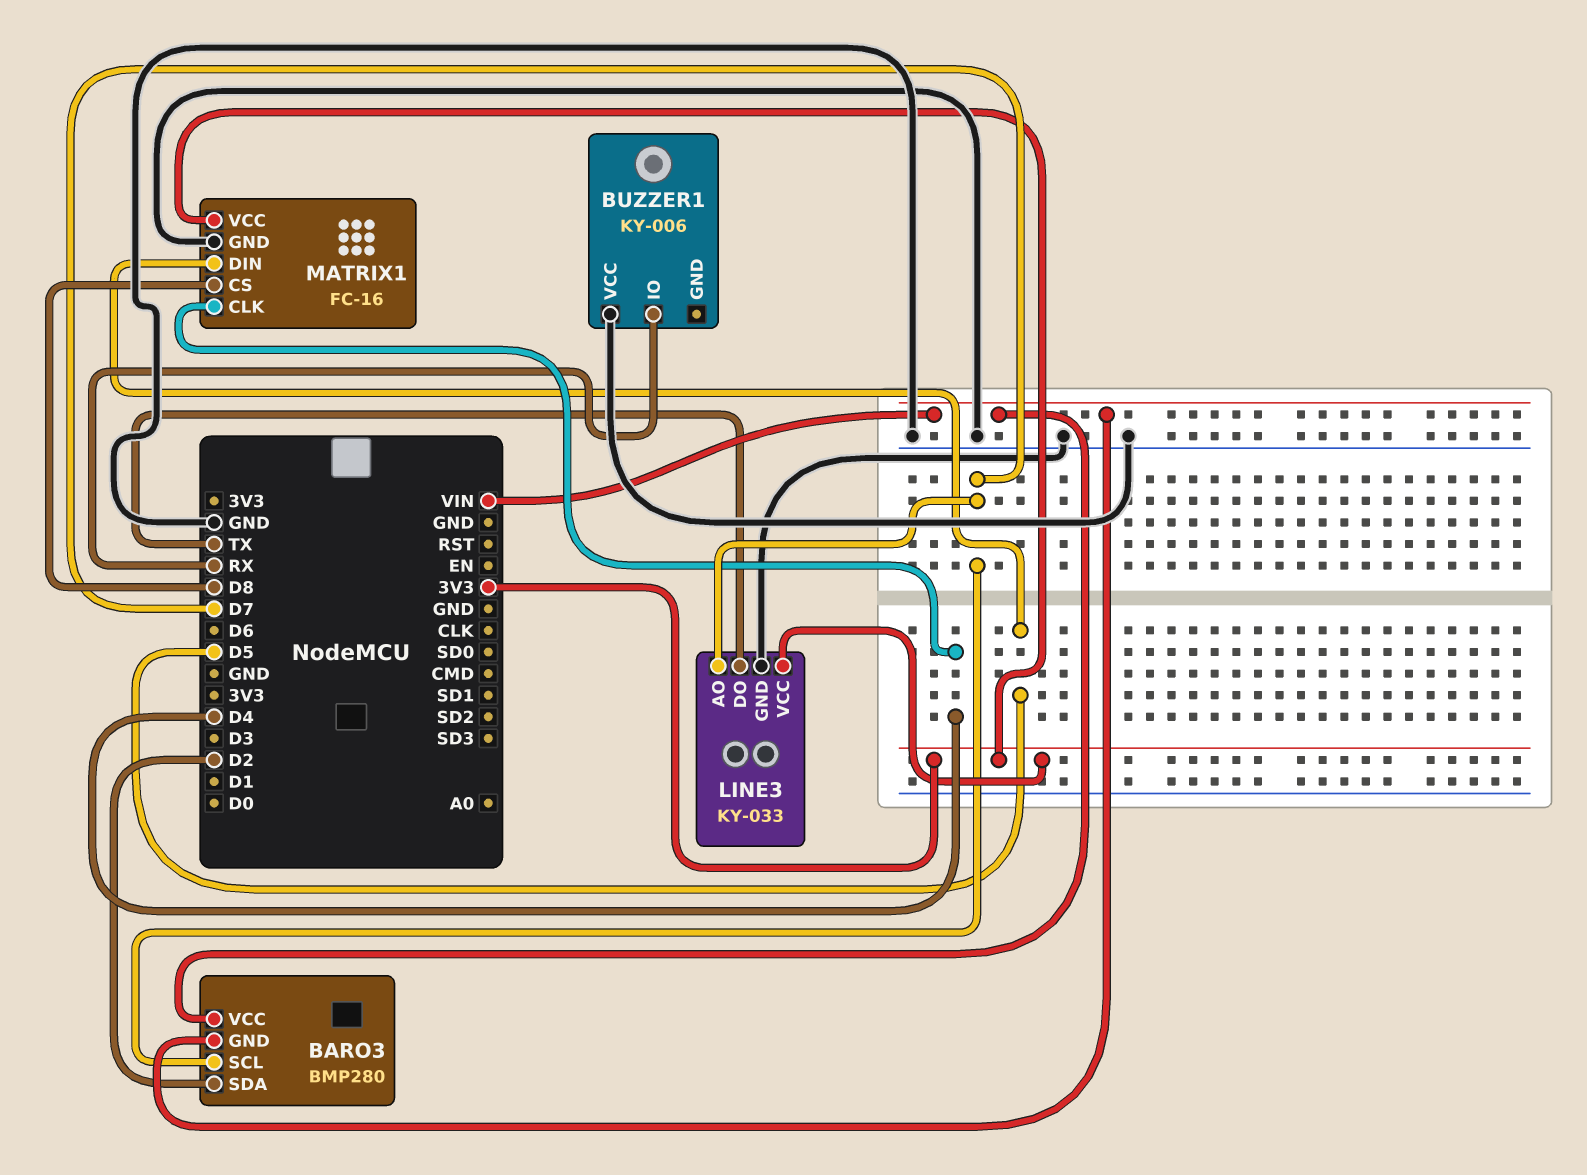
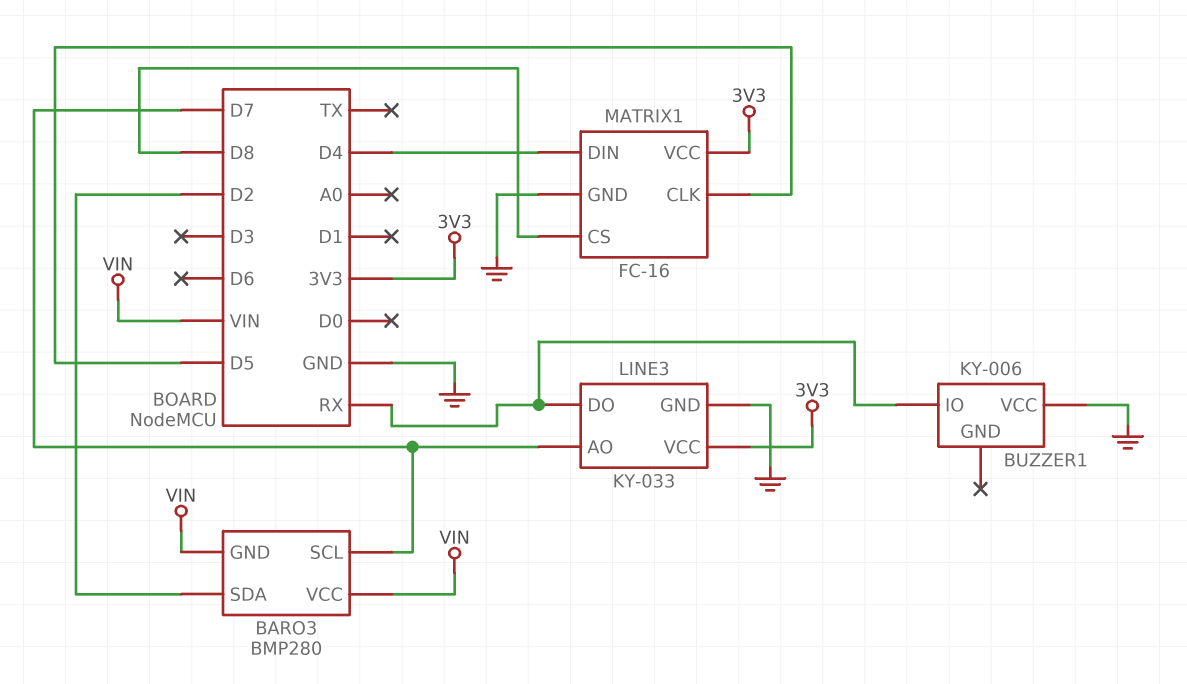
LINE3 pin DO: TX -> RX
MATRIX1 pin CLK: D4 -> D5
MATRIX1 pin DIN: D5 -> D4

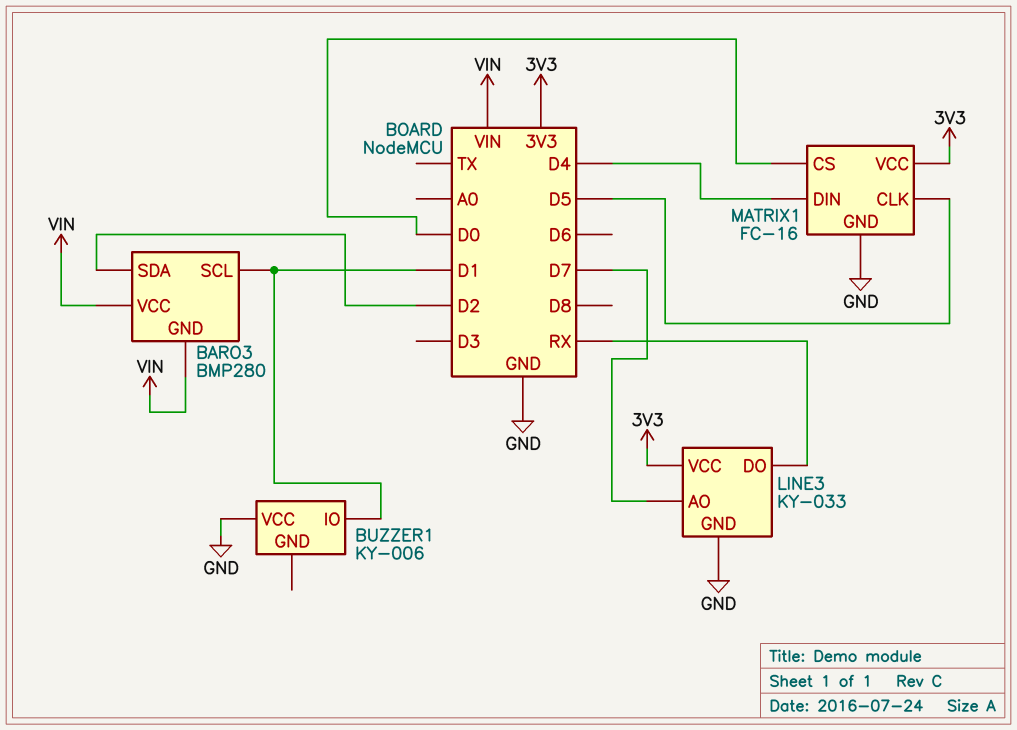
BARO3 pin SCL: D7 -> D1
BUZZER1 pin IO: RX -> D1
MATRIX1 pin CS: D8 -> D0

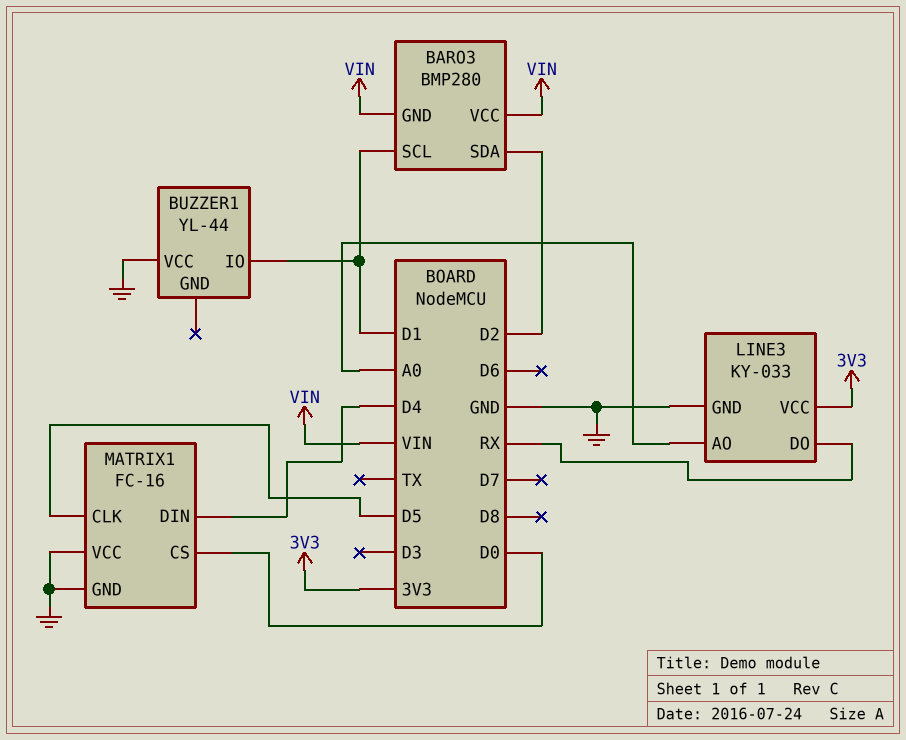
BUZZER1: KY-006 -> YL-44
LINE3 pin AO: D7 -> A0
MATRIX1 pin VCC: 3V3 -> GND

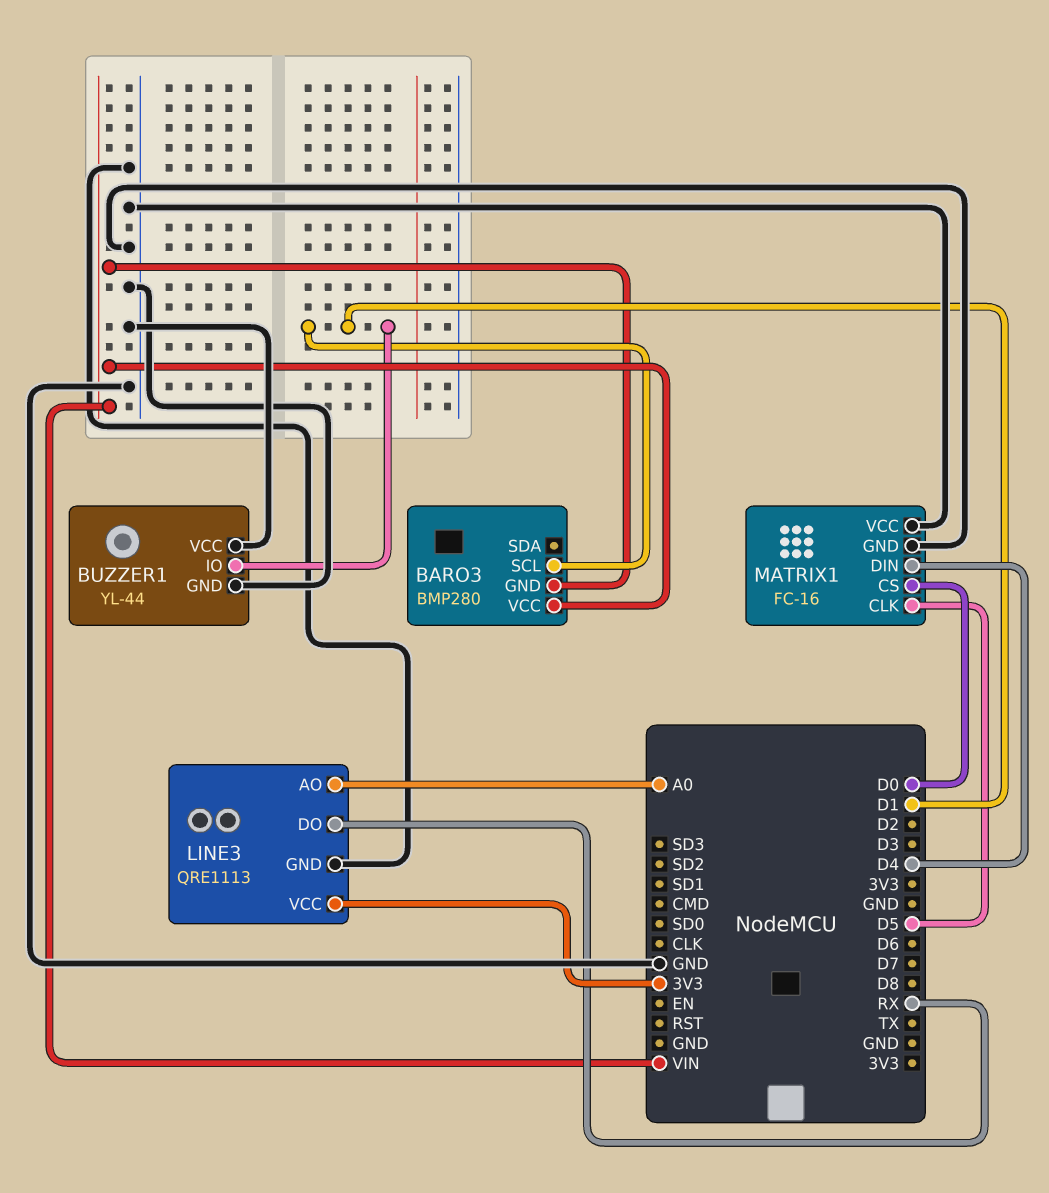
BARO3 pin SDA: D2 -> none
BUZZER1 pin GND: none -> GND
LINE3: KY-033 -> QRE1113

